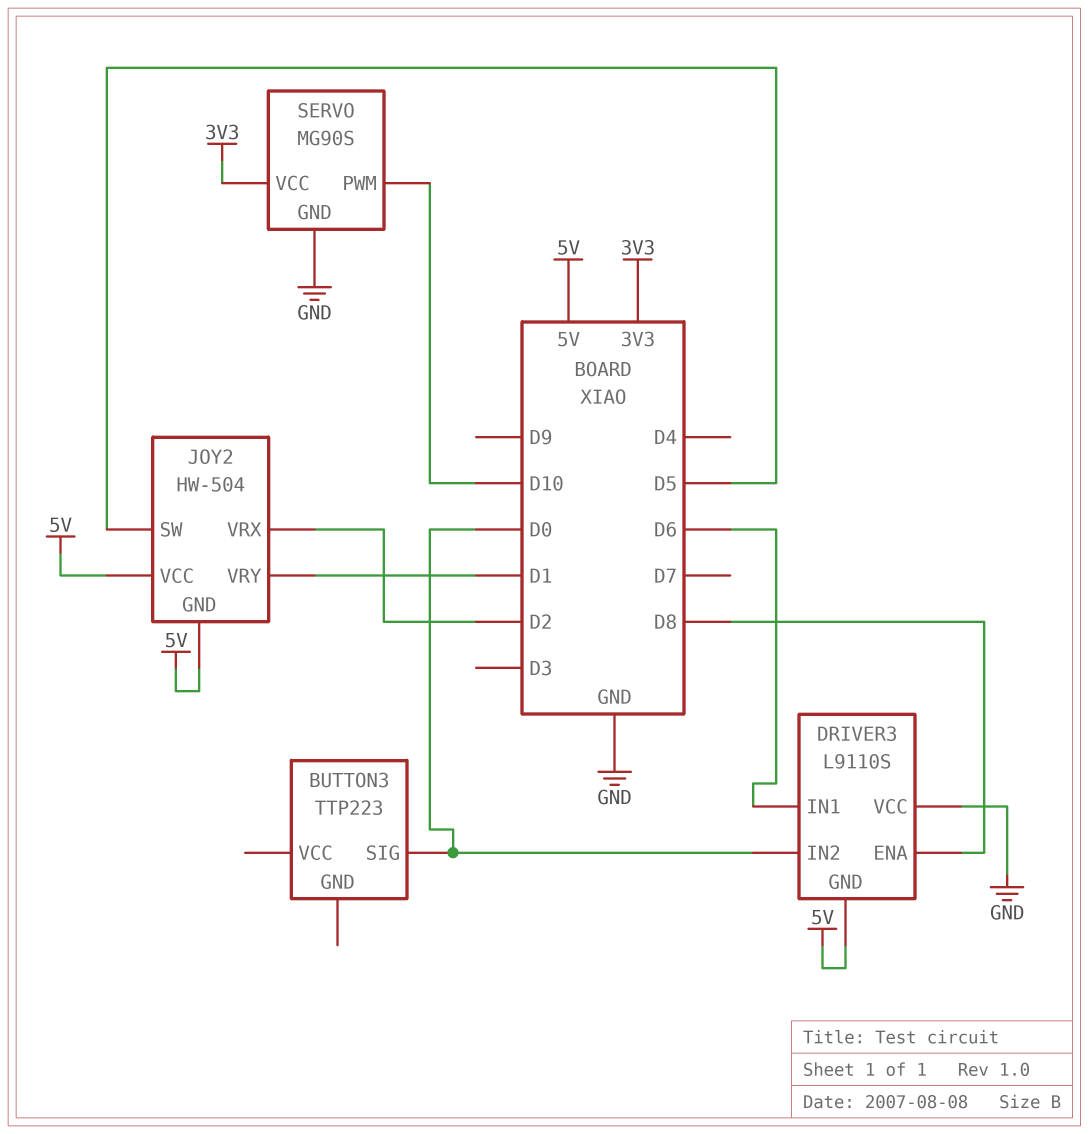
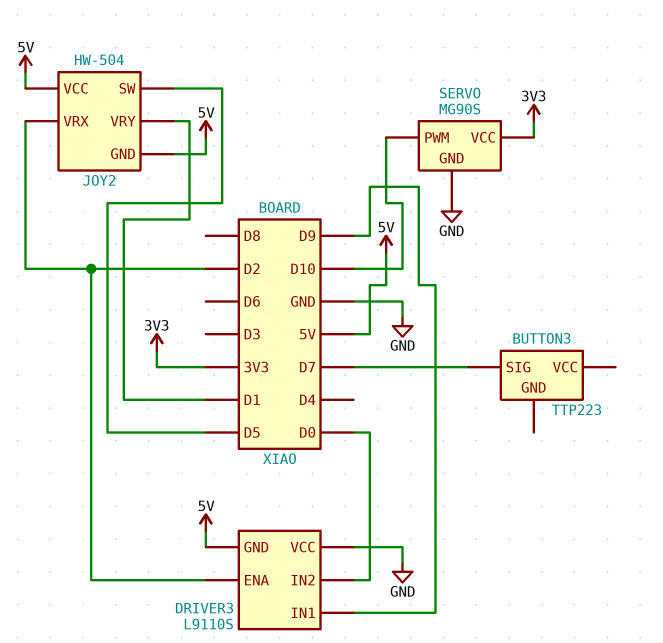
BUTTON3 pin SIG: D0 -> D7
DRIVER3 pin ENA: D8 -> D2
DRIVER3 pin IN1: D6 -> D9

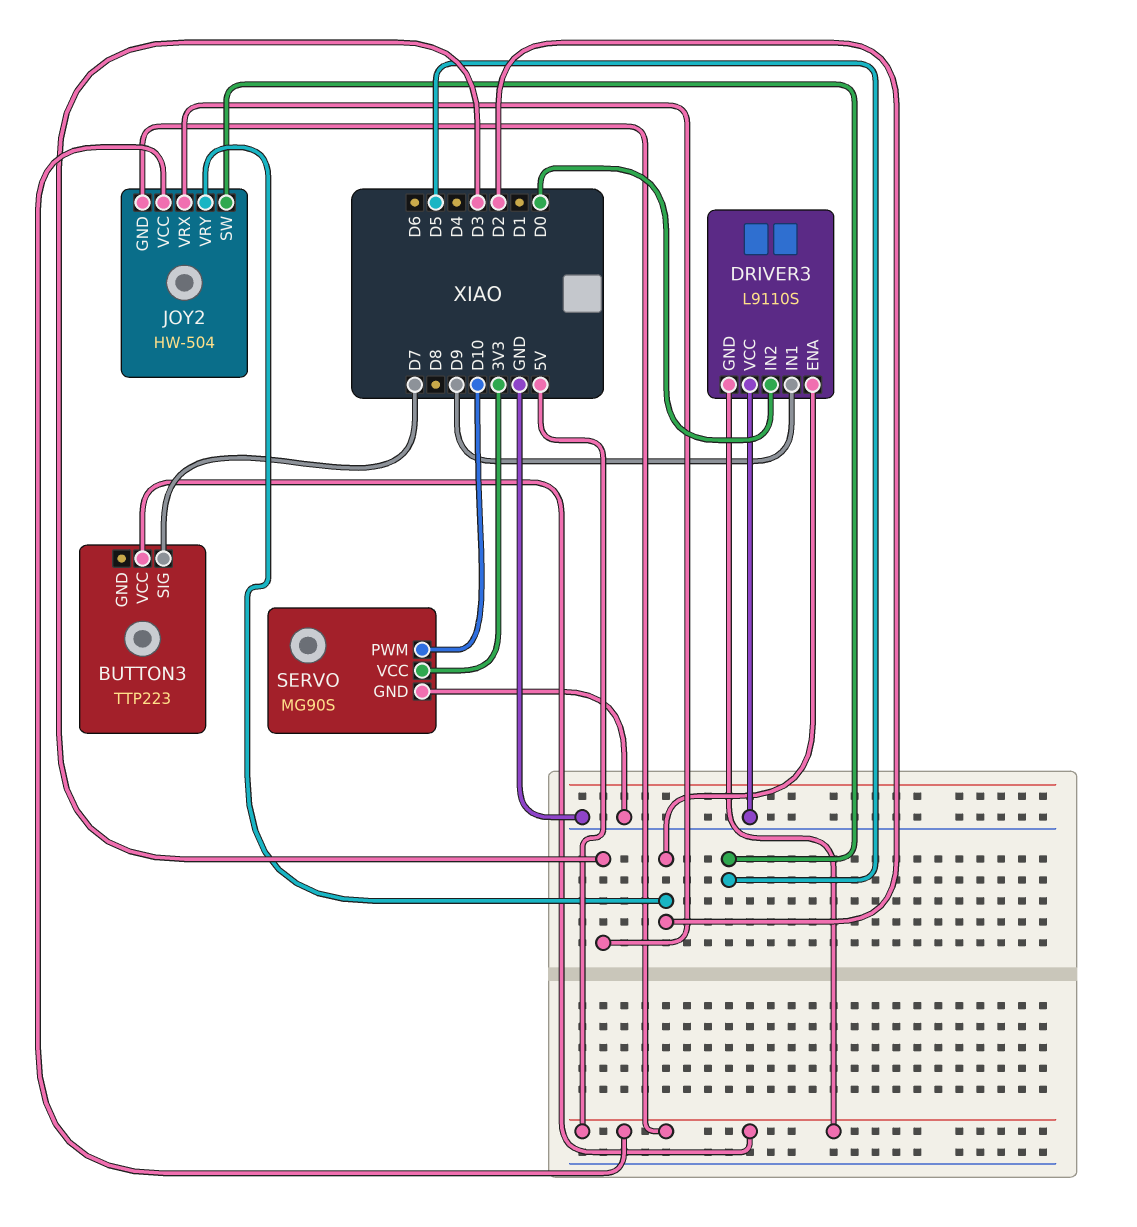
BUTTON3 pin VCC: none -> 5V
JOY2 pin VRX: D2 -> D3
JOY2 pin VRY: D1 -> D2

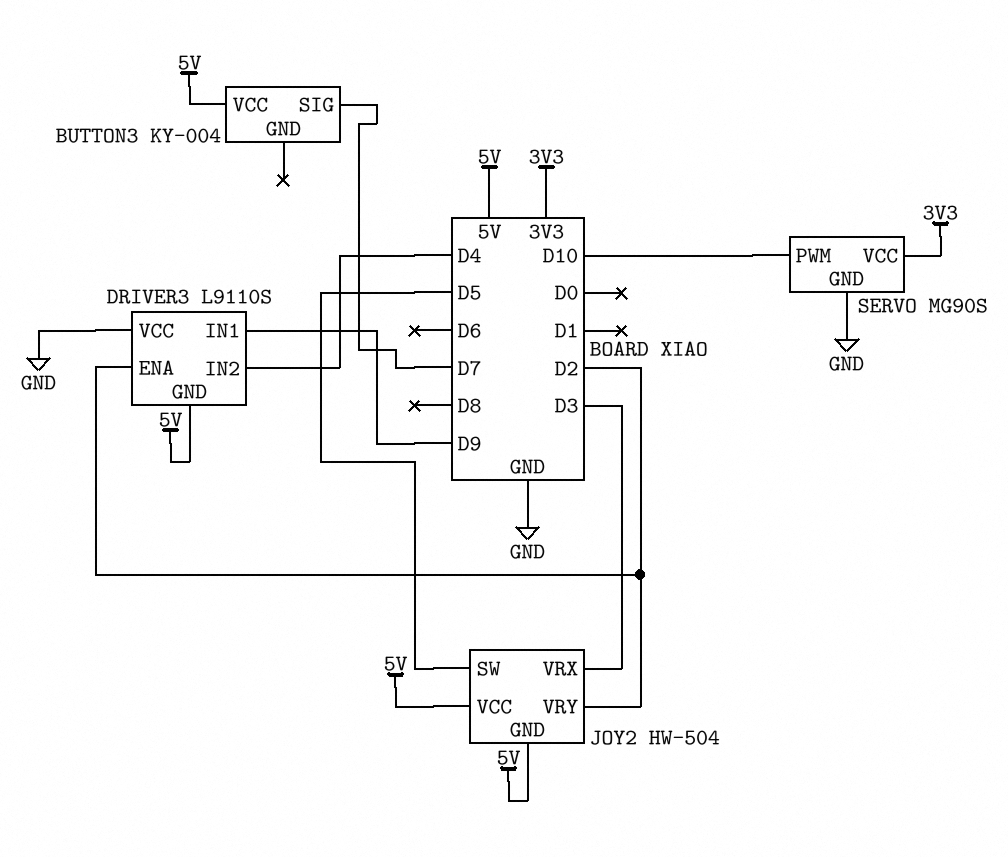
BUTTON3: TTP223 -> KY-004
DRIVER3 pin IN2: D0 -> D4

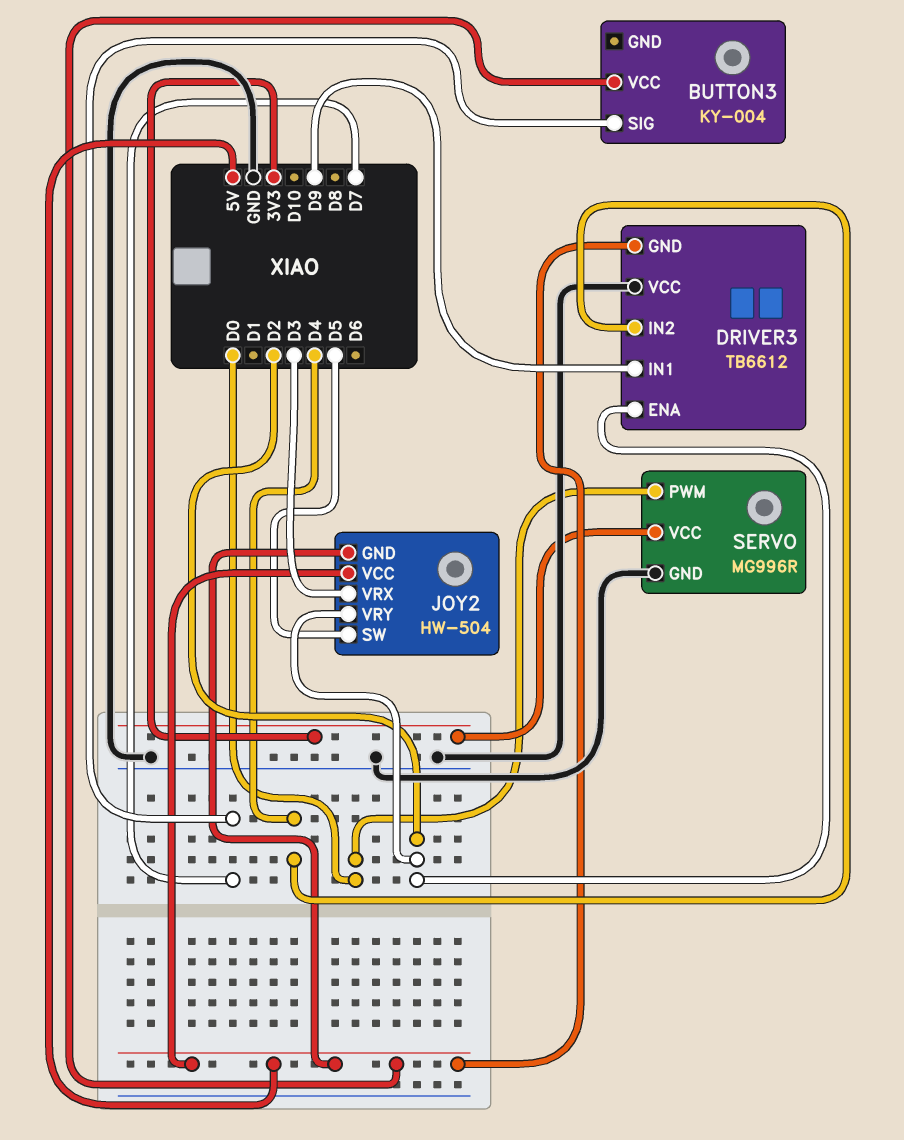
DRIVER3: L9110S -> TB6612
SERVO: MG90S -> MG996R
SERVO pin PWM: D10 -> D0

